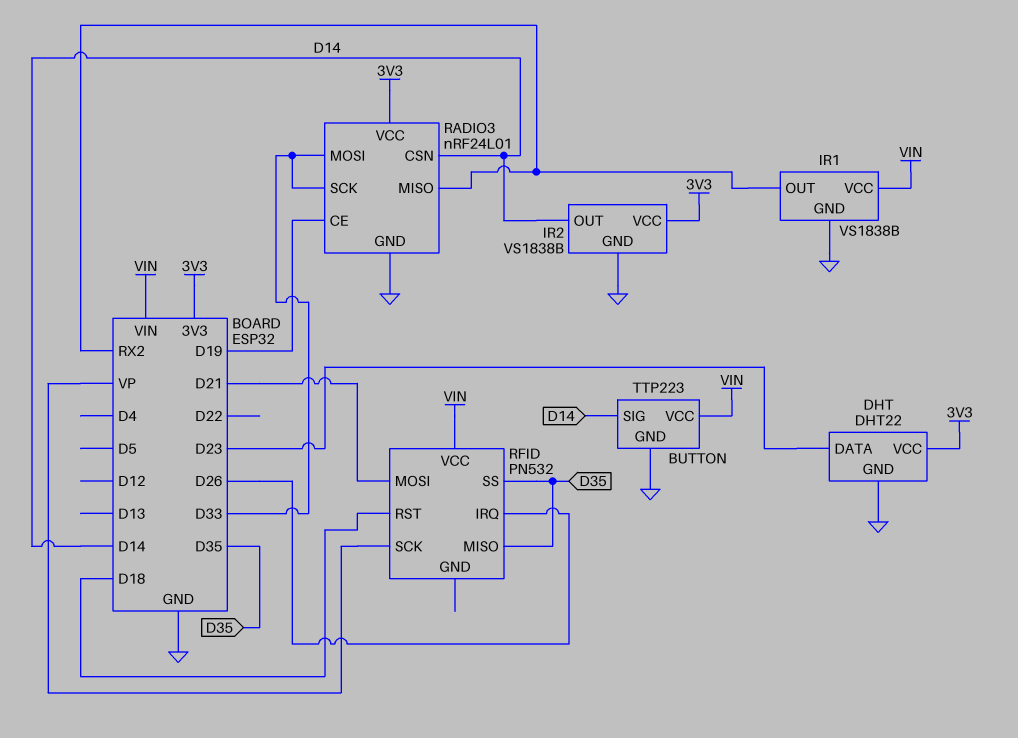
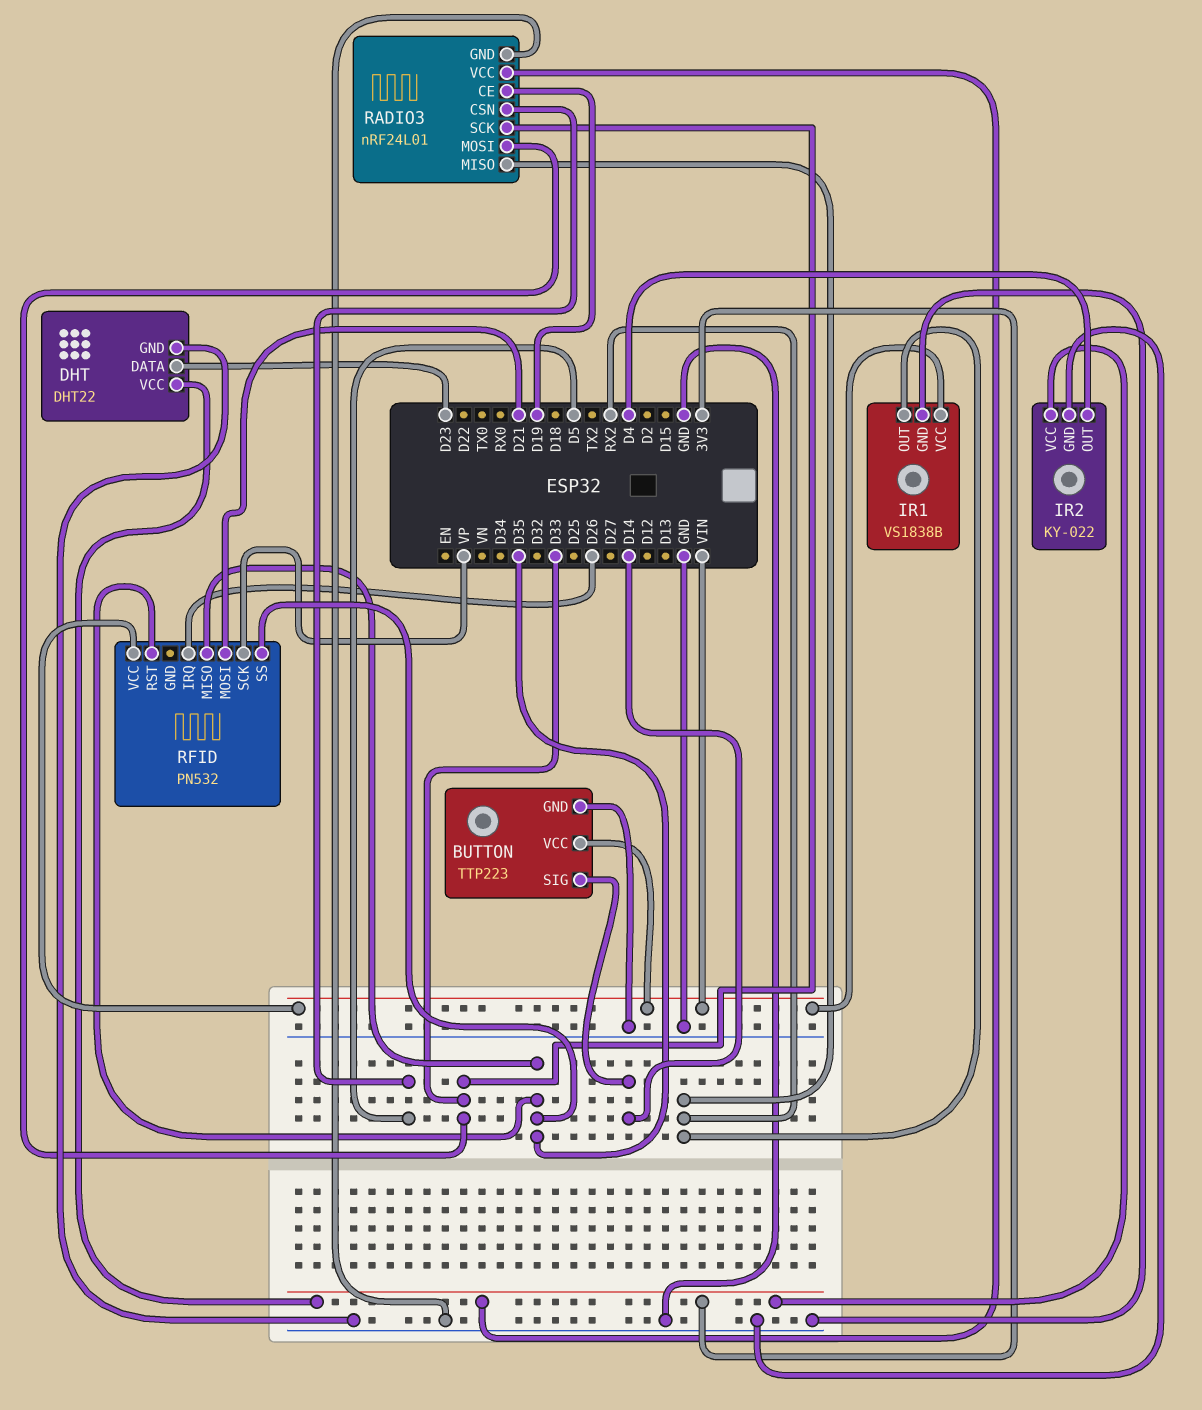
IR2: VS1838B -> KY-022
IR2 pin OUT: D14 -> D4
RADIO3 pin CSN: D14 -> D5
RFID pin RST: D18 -> D35

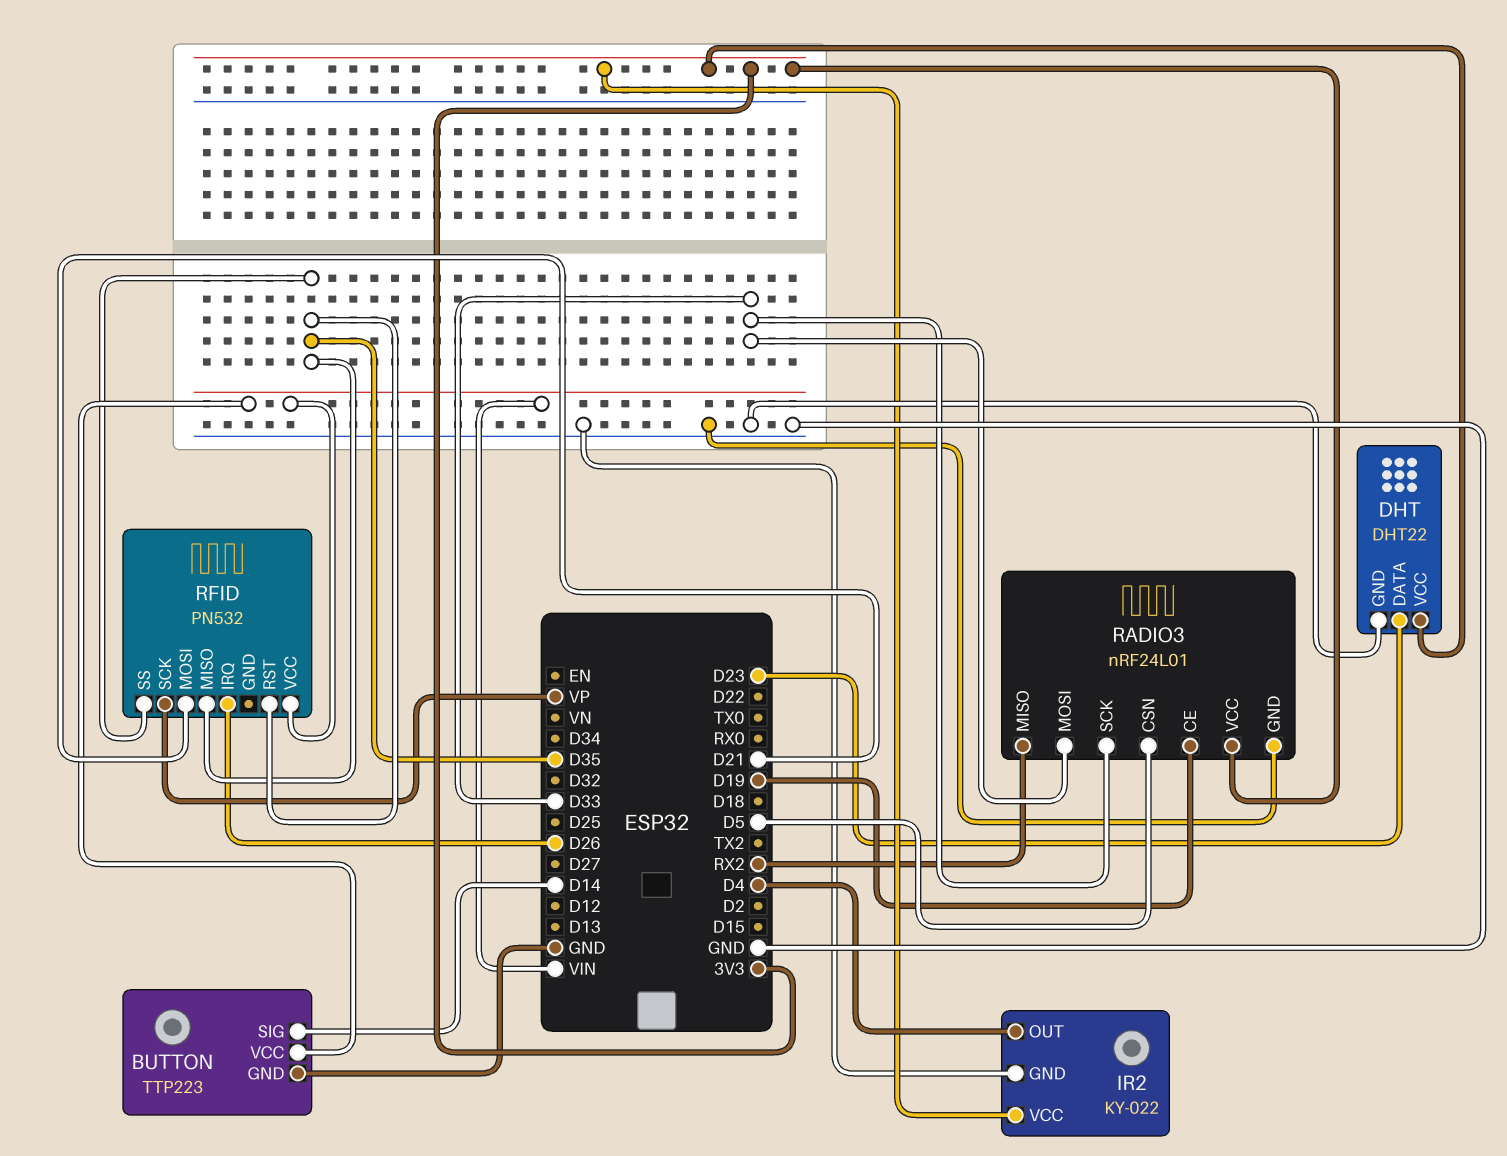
IR1: VS1838B -> none
IR1 pin GND: GND -> none
IR1 pin OUT: RX2 -> none
IR1 pin VCC: VIN -> none

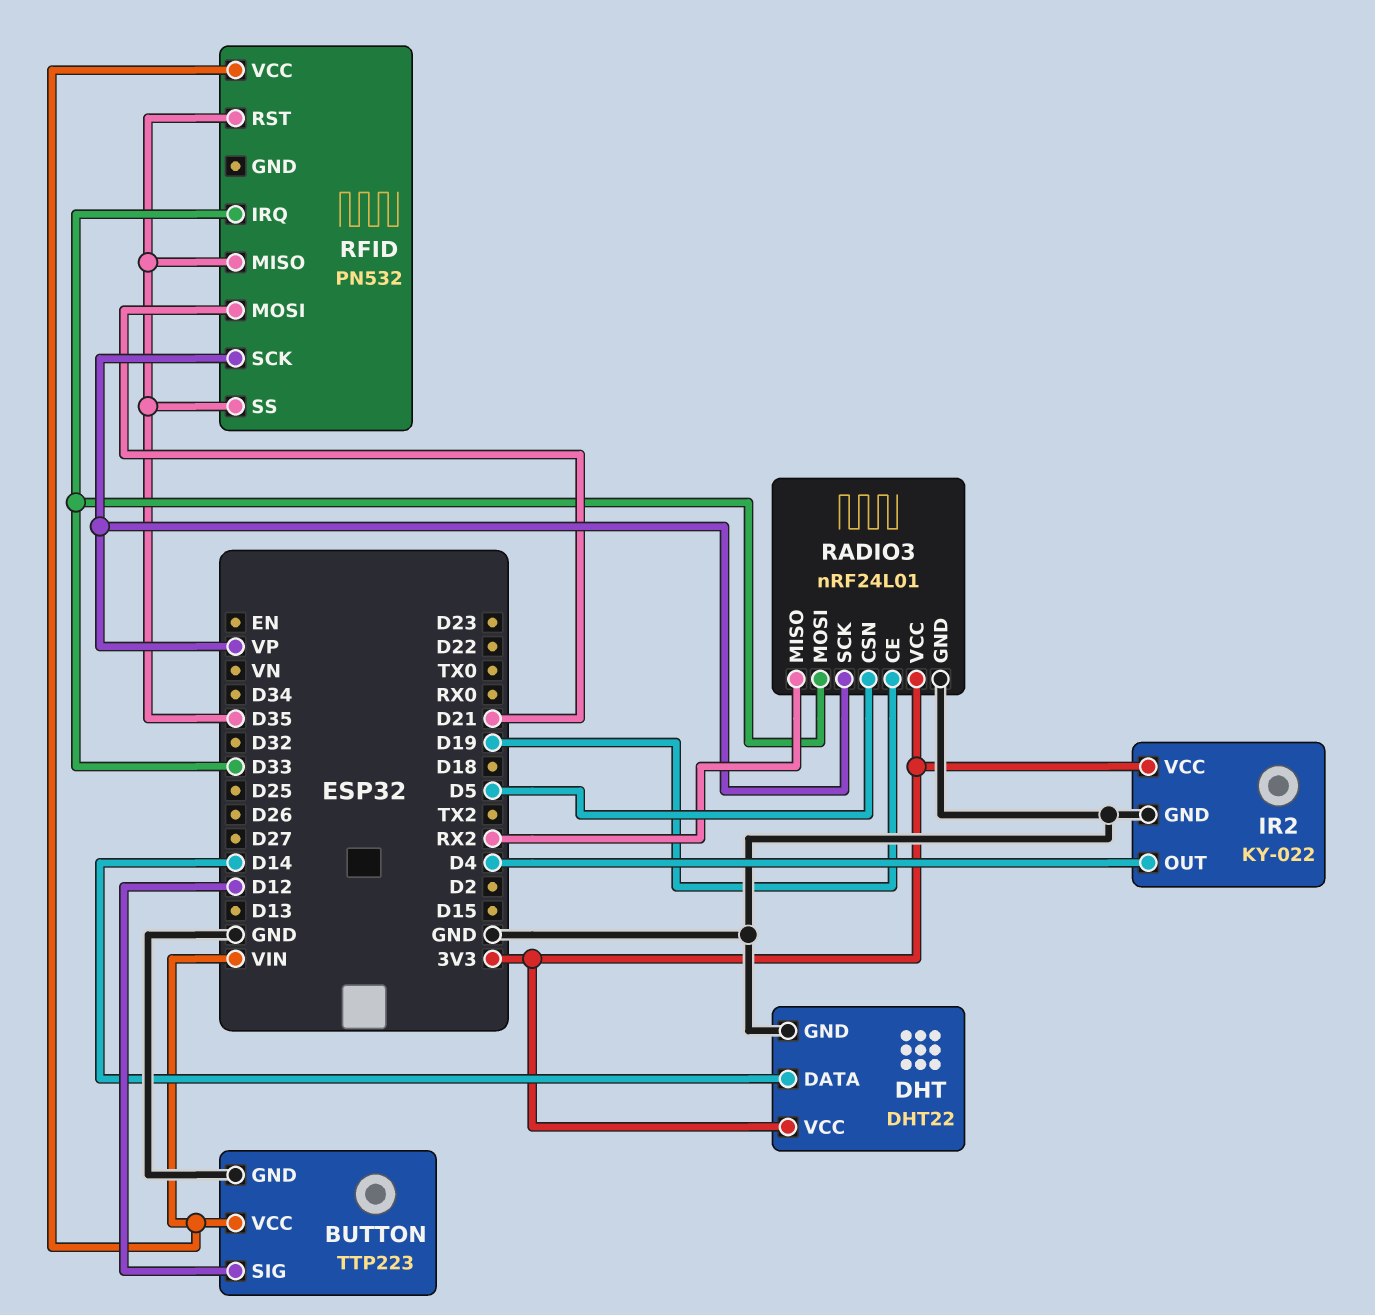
BUTTON pin SIG: D14 -> D12
DHT pin DATA: D23 -> D14
RADIO3 pin SCK: D33 -> VP
RFID pin IRQ: D26 -> D33

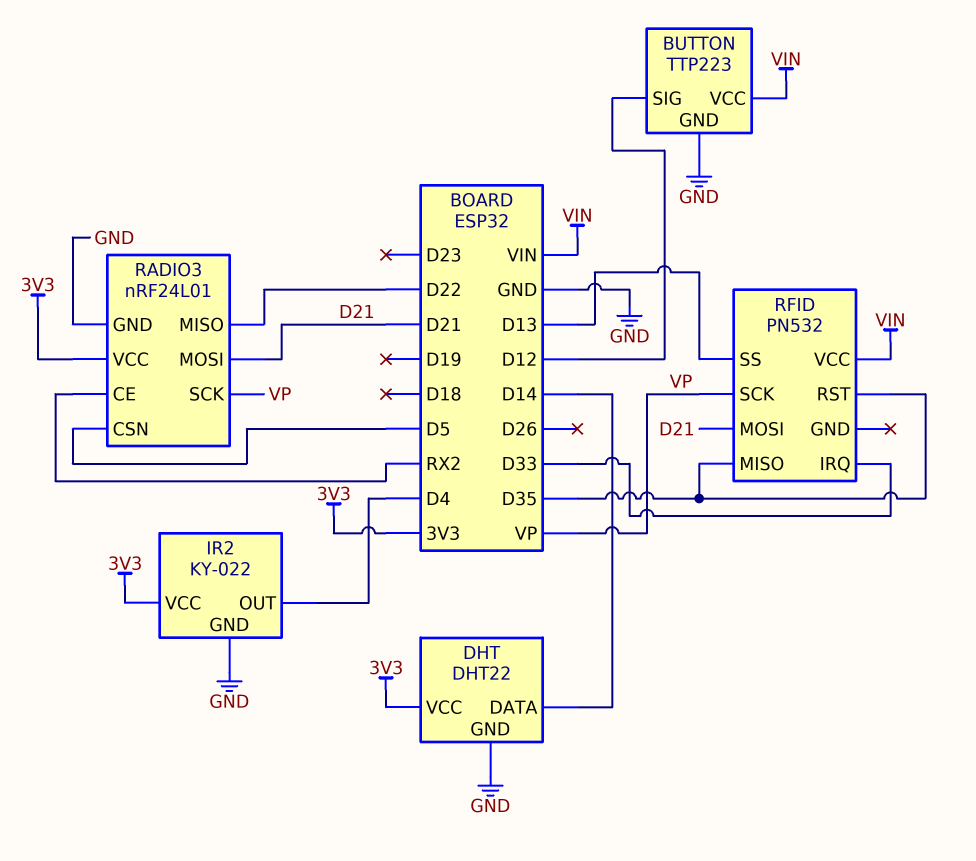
RADIO3 pin CE: D19 -> RX2
RADIO3 pin MISO: RX2 -> D22
RADIO3 pin MOSI: D33 -> D21
RFID pin SS: D35 -> D13

